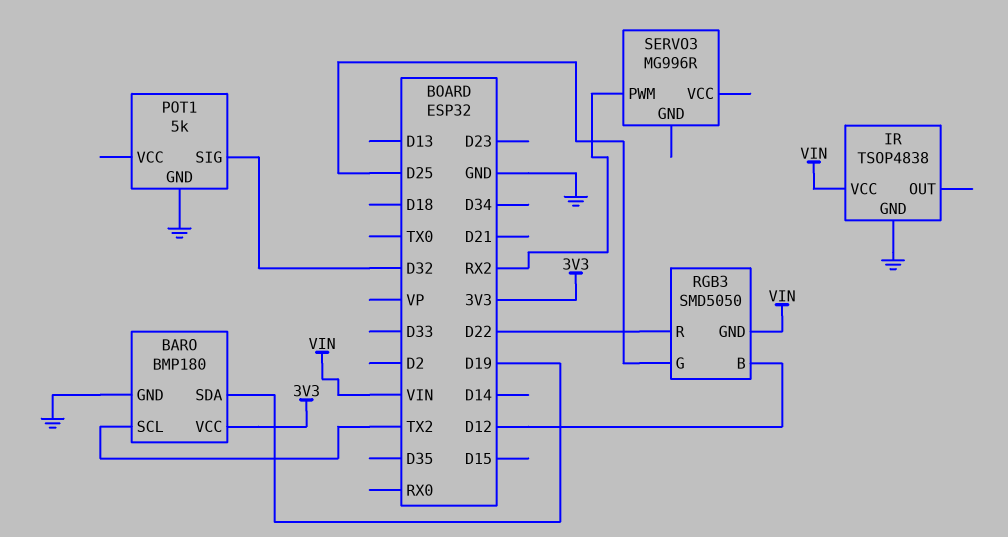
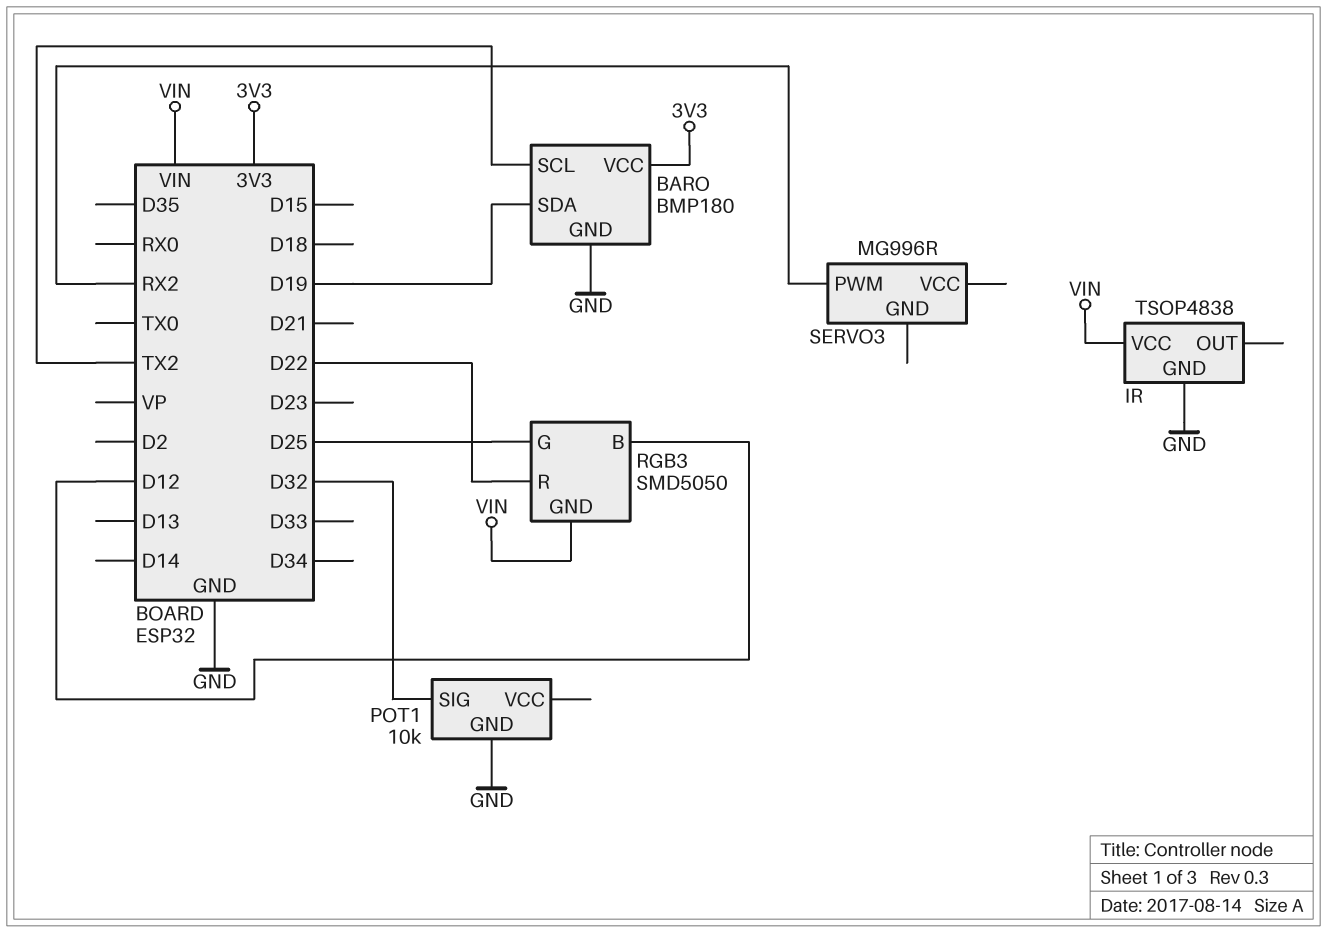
POT1: 5k -> 10k

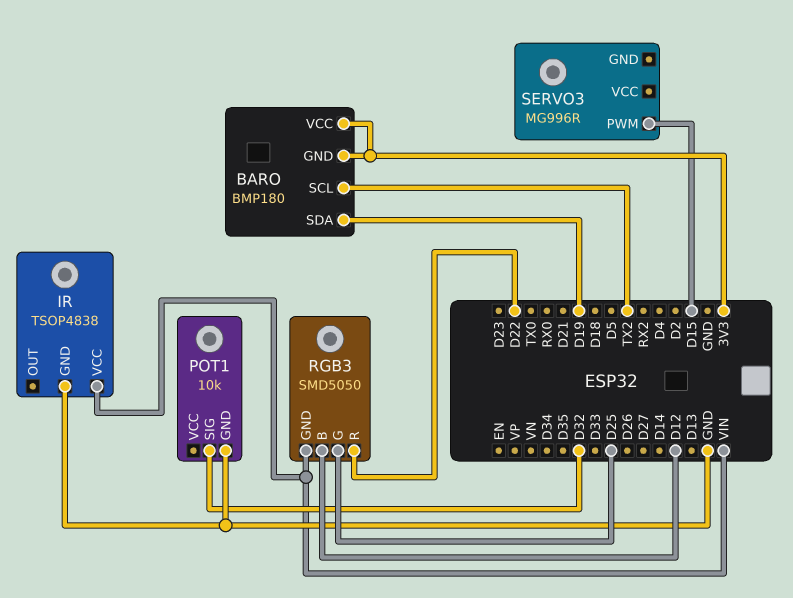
BARO pin GND: GND -> 3V3
SERVO3 pin PWM: RX2 -> D15

